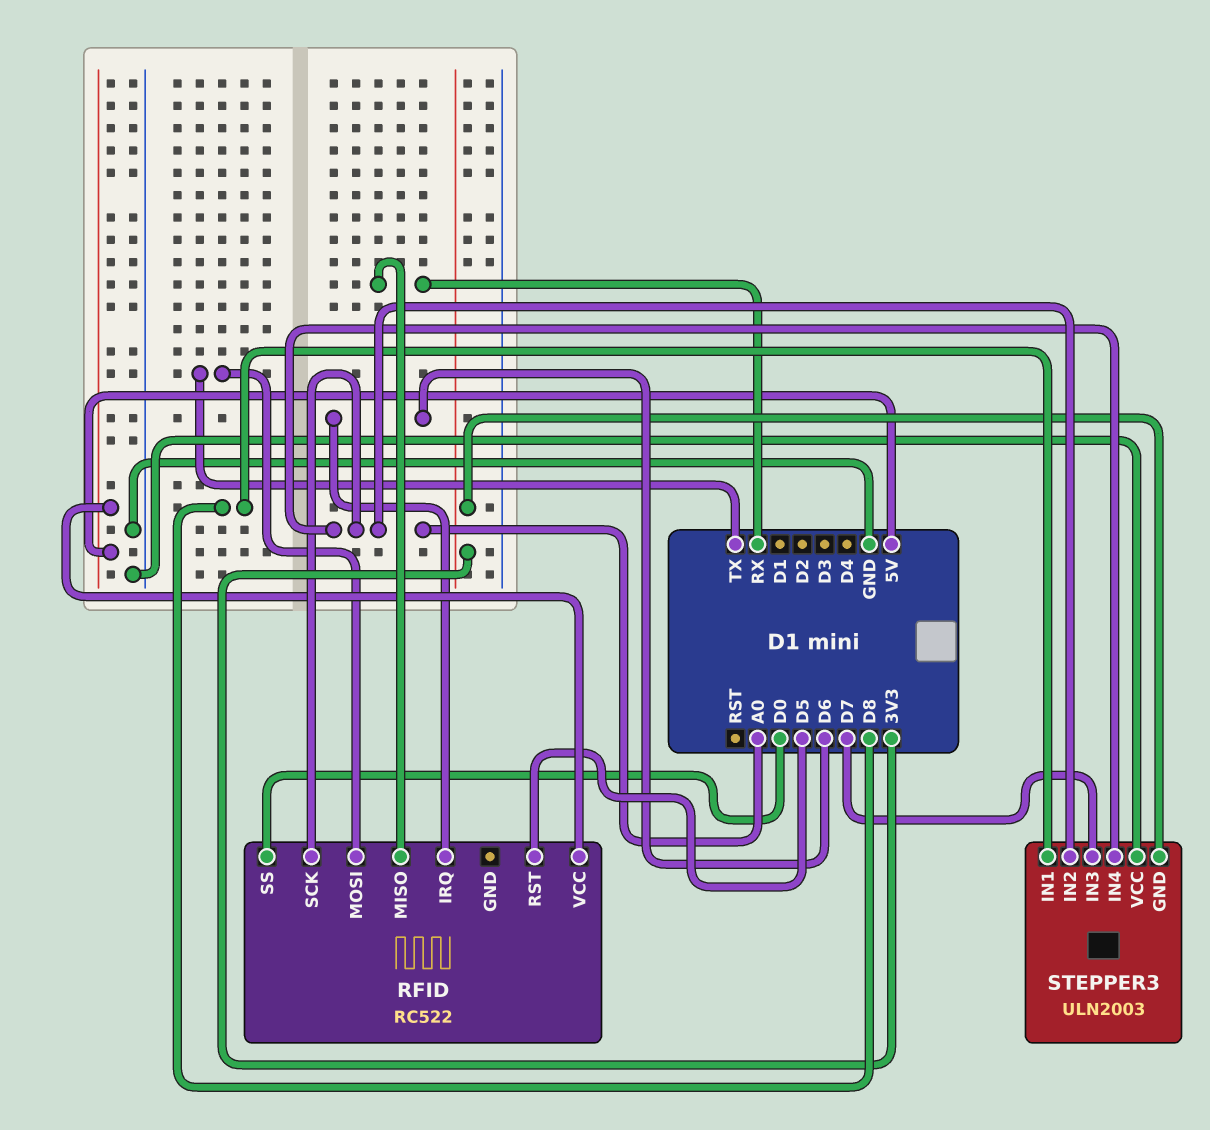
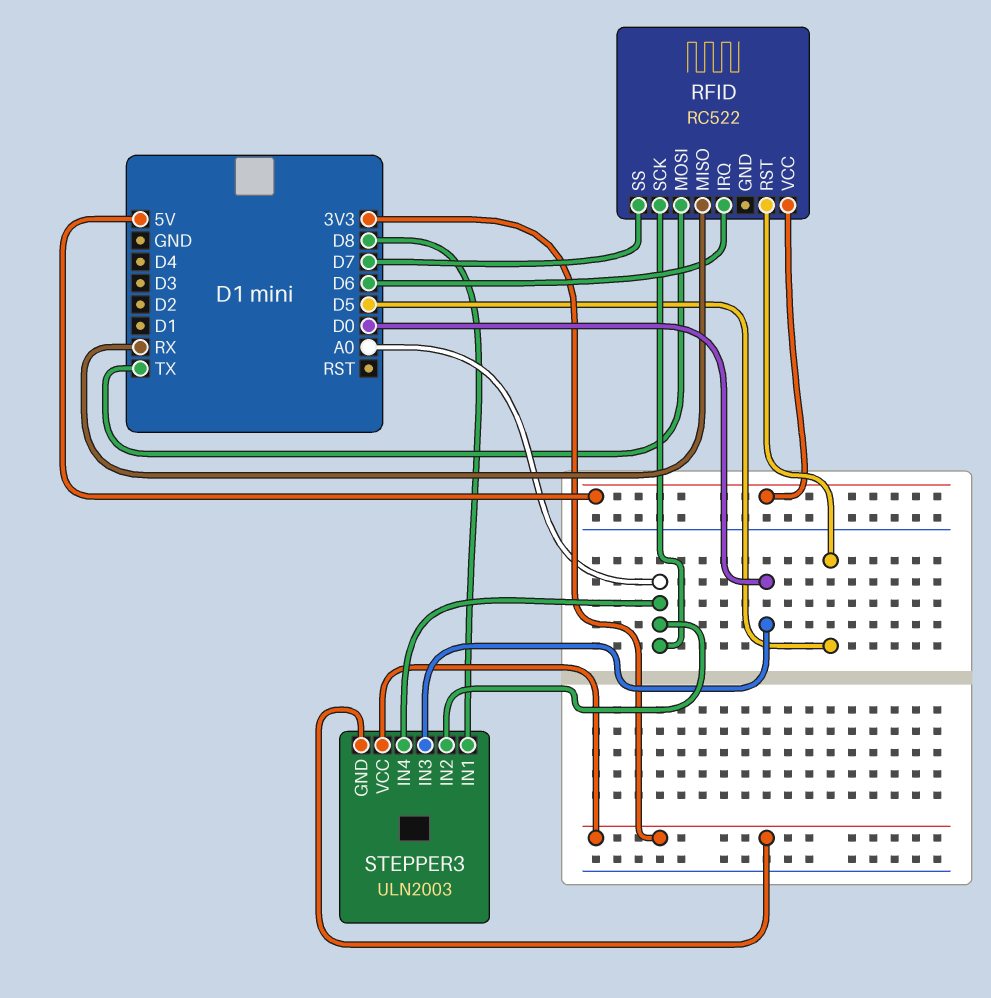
RFID pin SS: D0 -> D7
STEPPER3 pin IN3: D7 -> D0
STEPPER3 pin VCC: GND -> 3V3

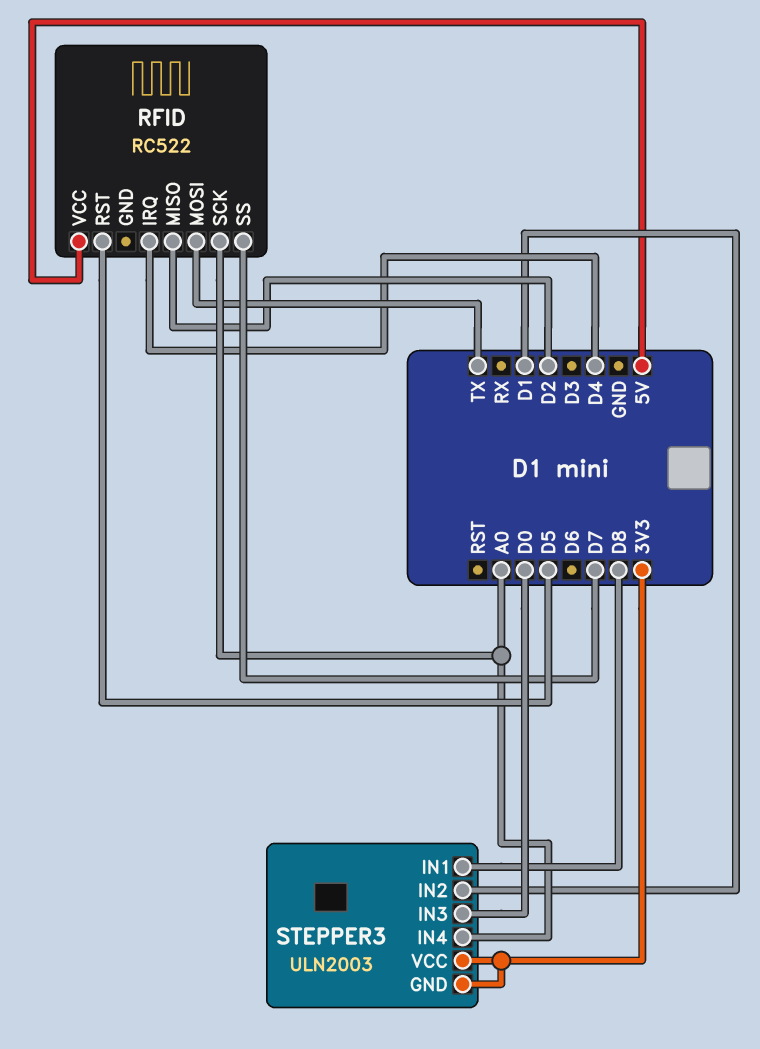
RFID pin IRQ: D6 -> D4
RFID pin MISO: RX -> D2
STEPPER3 pin IN2: A0 -> D1

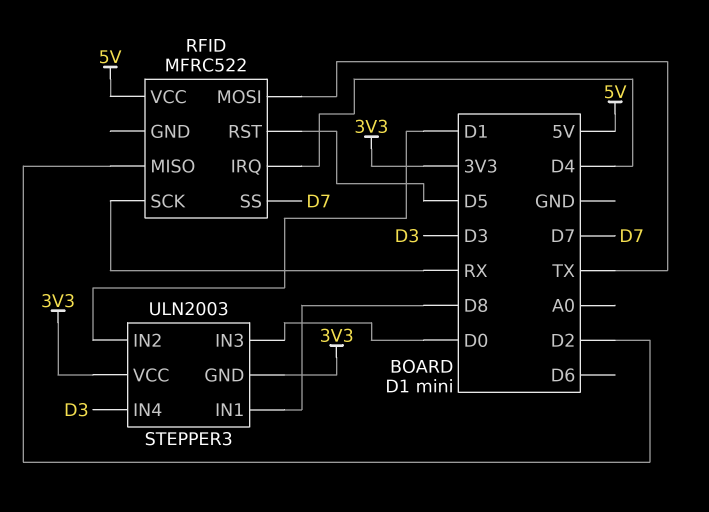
RFID: RC522 -> MFRC522
RFID pin SCK: A0 -> RX
STEPPER3 pin IN4: A0 -> D3

